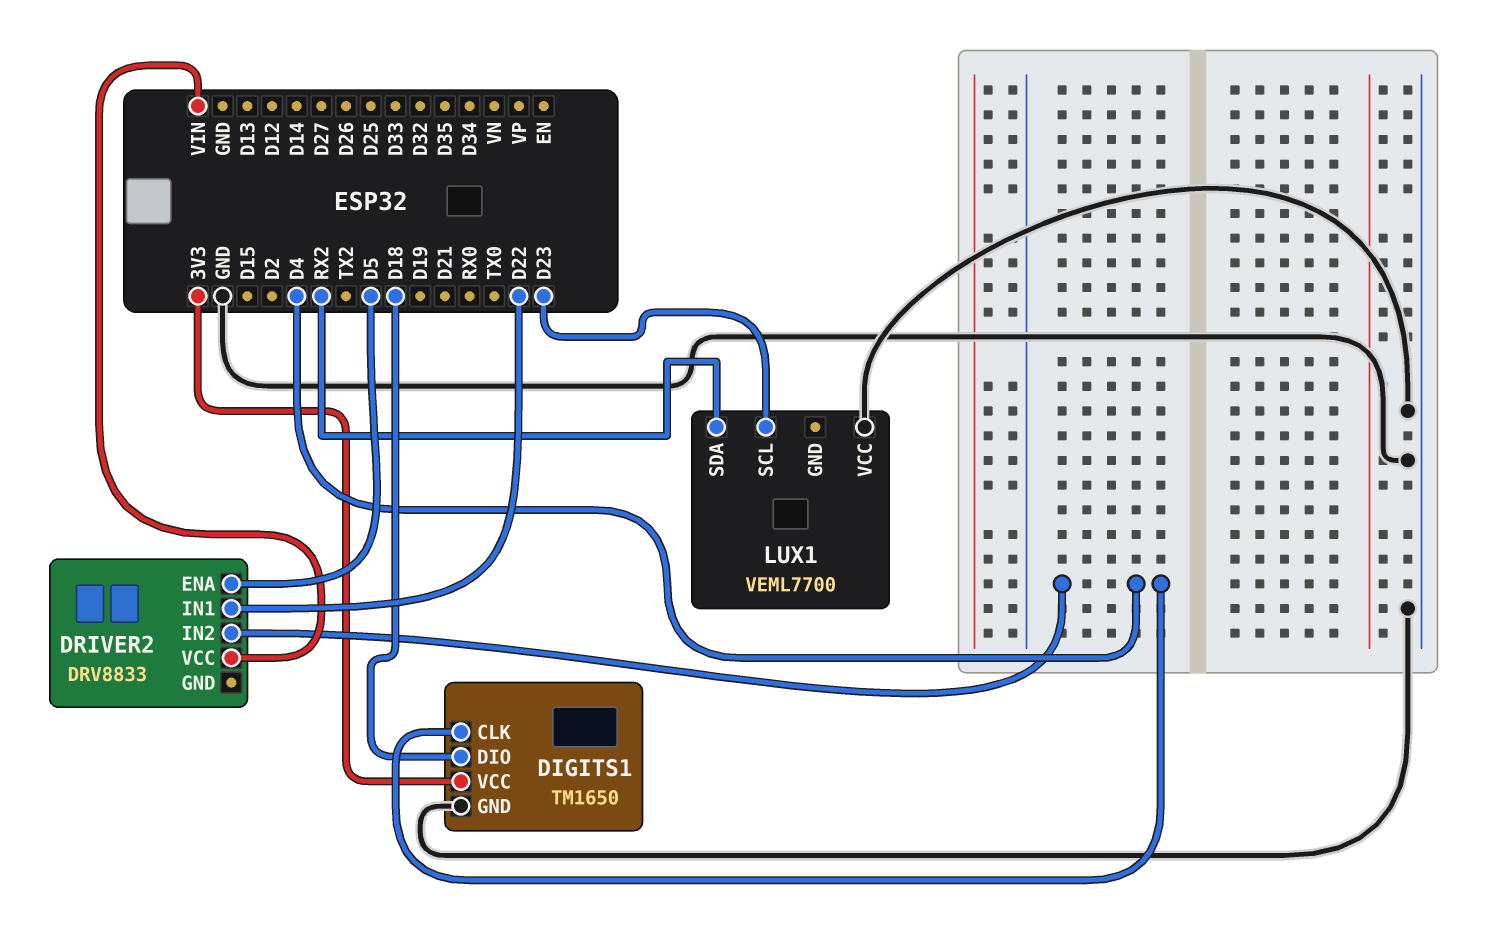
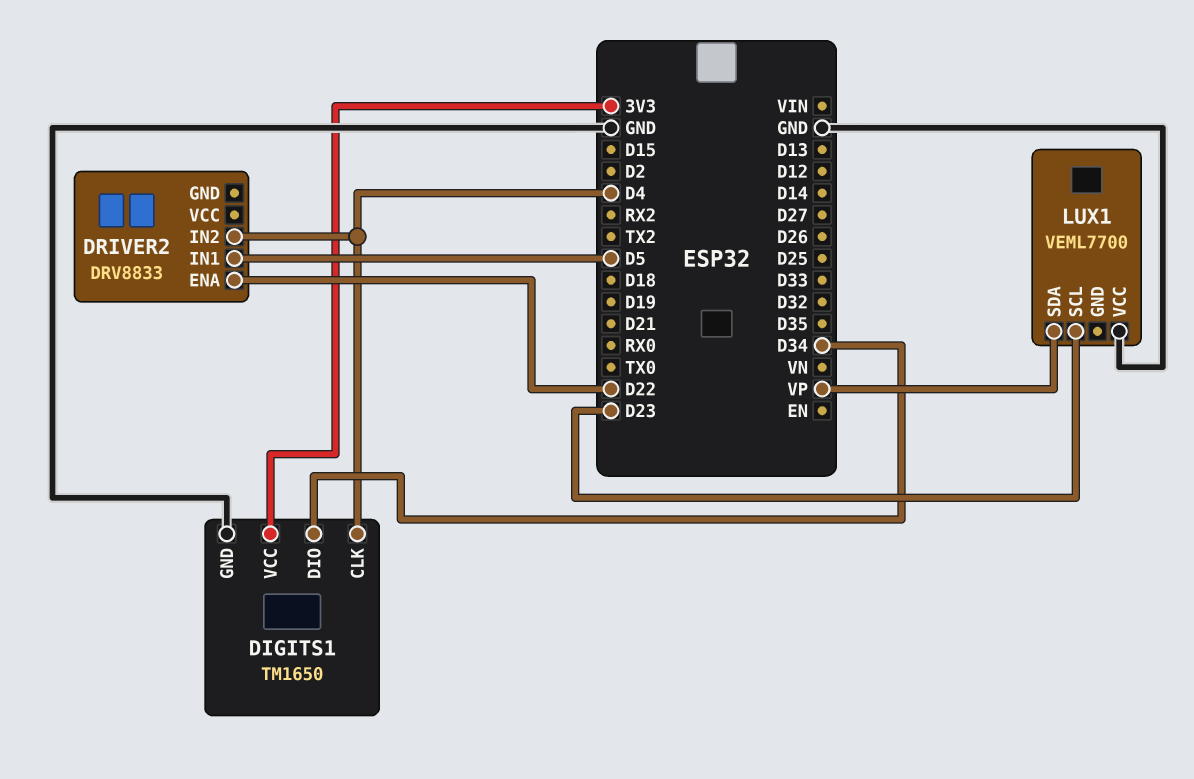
DIGITS1 pin DIO: D18 -> D34
DRIVER2 pin ENA: D5 -> D22
DRIVER2 pin IN1: D22 -> D5
DRIVER2 pin VCC: VIN -> none
LUX1 pin SDA: RX2 -> VP

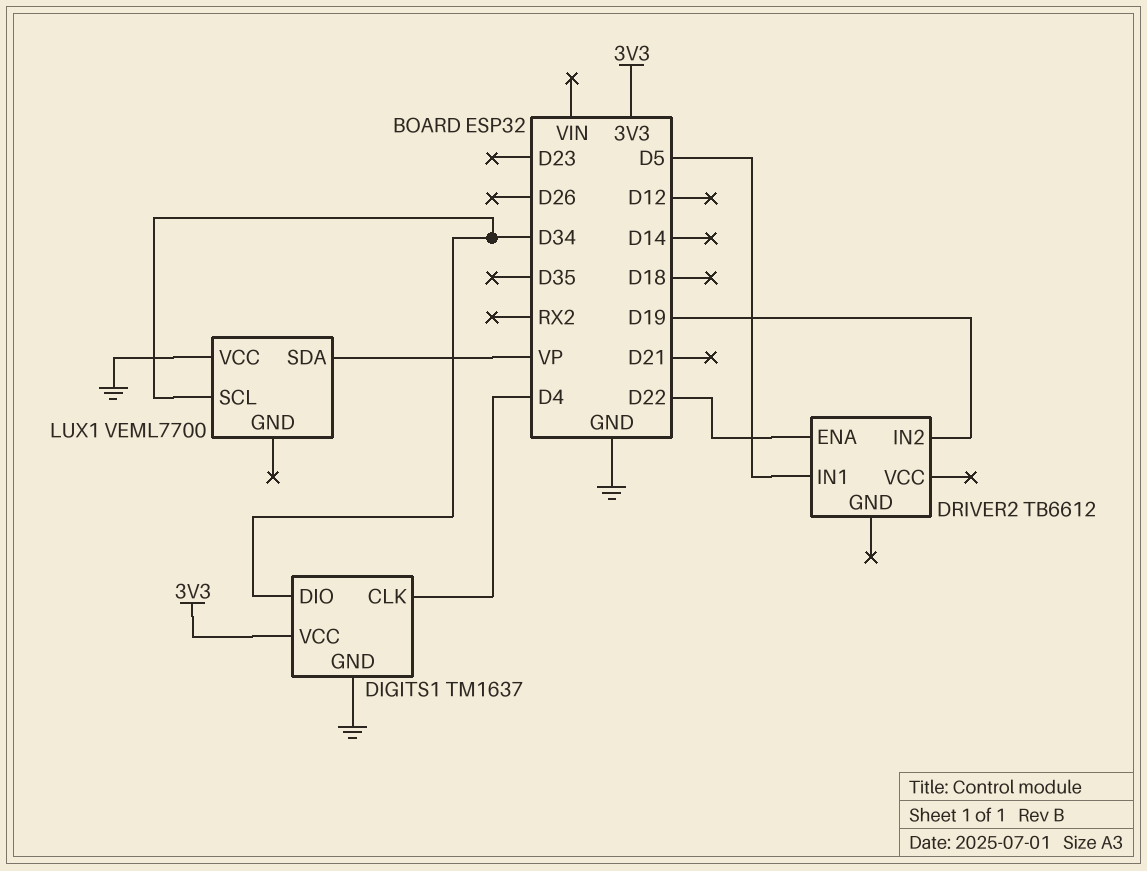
DIGITS1: TM1650 -> TM1637
DRIVER2: DRV8833 -> TB6612
DRIVER2 pin IN2: D4 -> D19
LUX1 pin SCL: D23 -> D34

